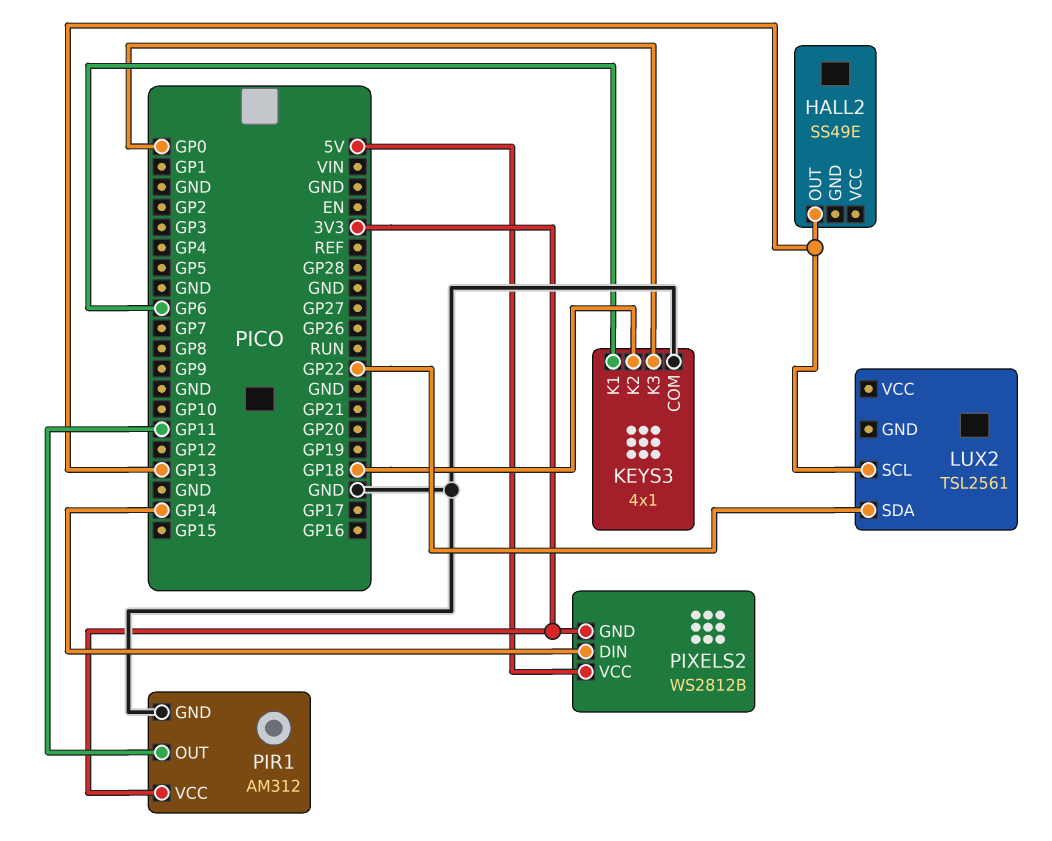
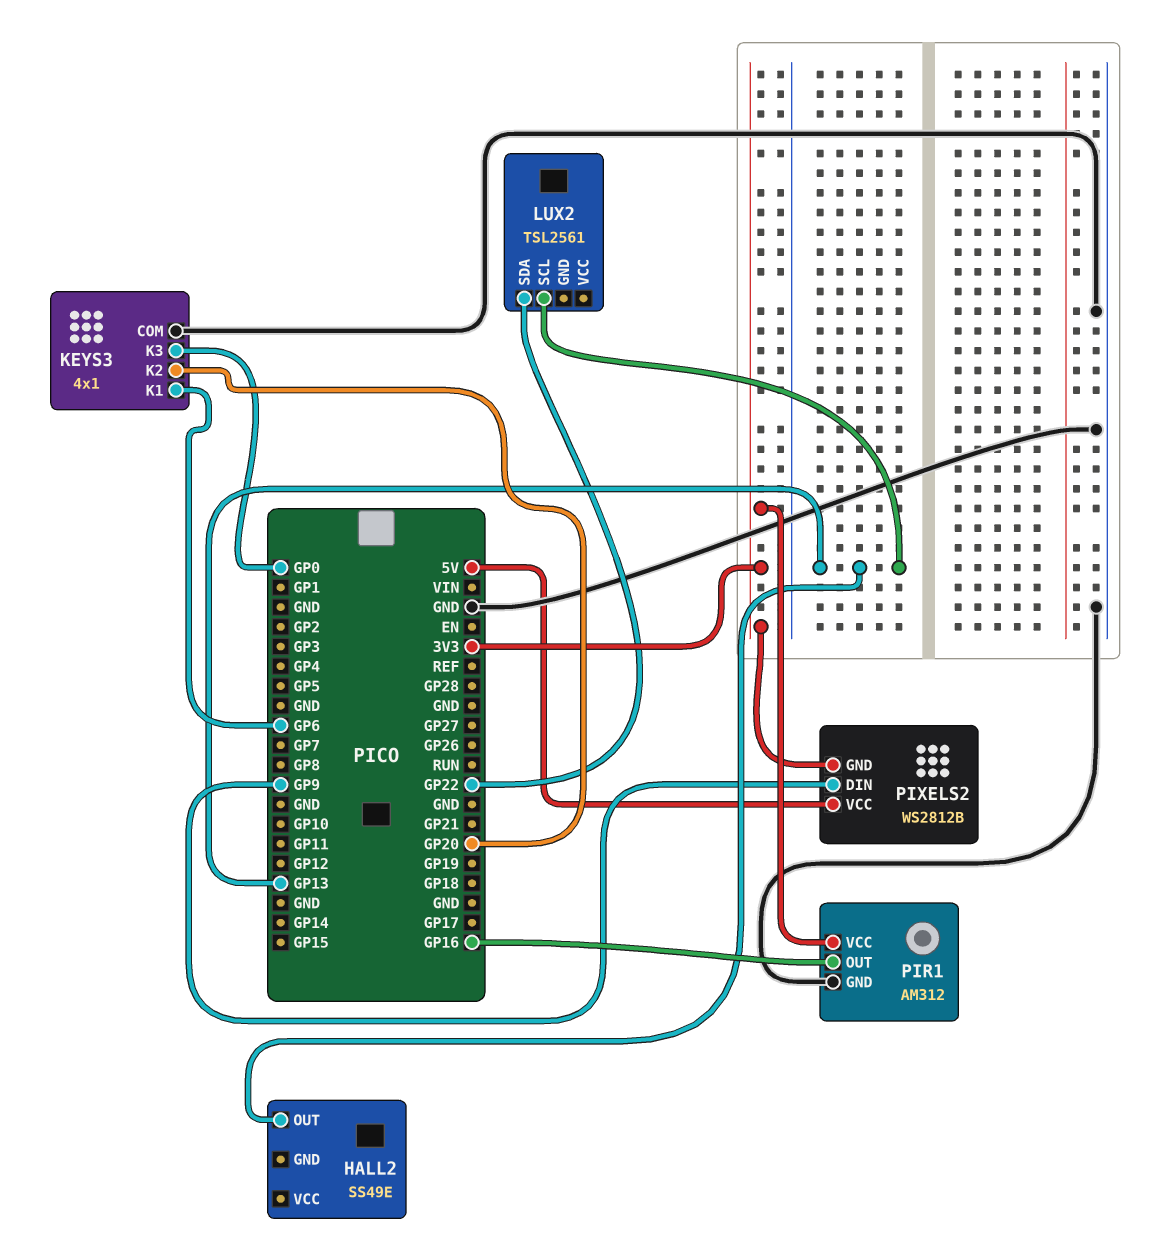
KEYS3 pin K2: GP18 -> GP20
PIR1 pin OUT: GP11 -> GP16
PIXELS2 pin DIN: GP14 -> GP9

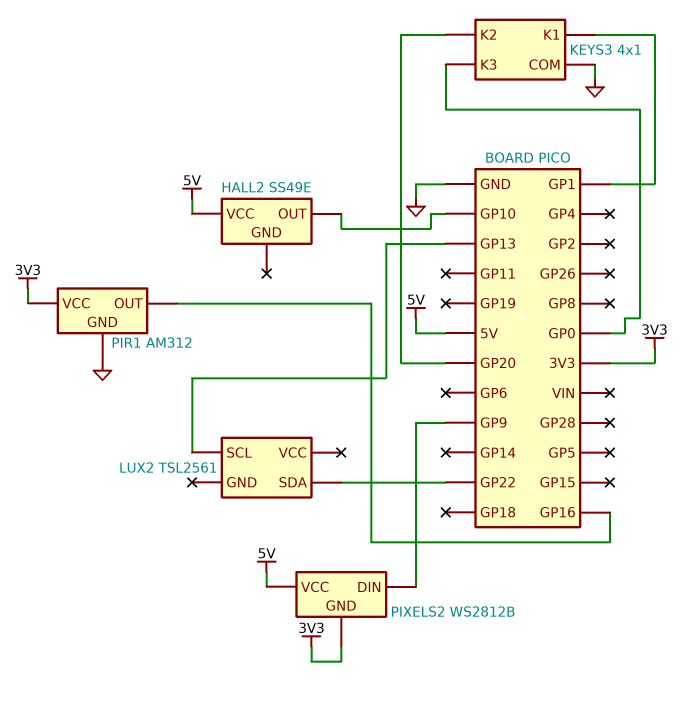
HALL2 pin OUT: GP13 -> GP10
HALL2 pin VCC: none -> 5V
KEYS3 pin K1: GP6 -> GP1

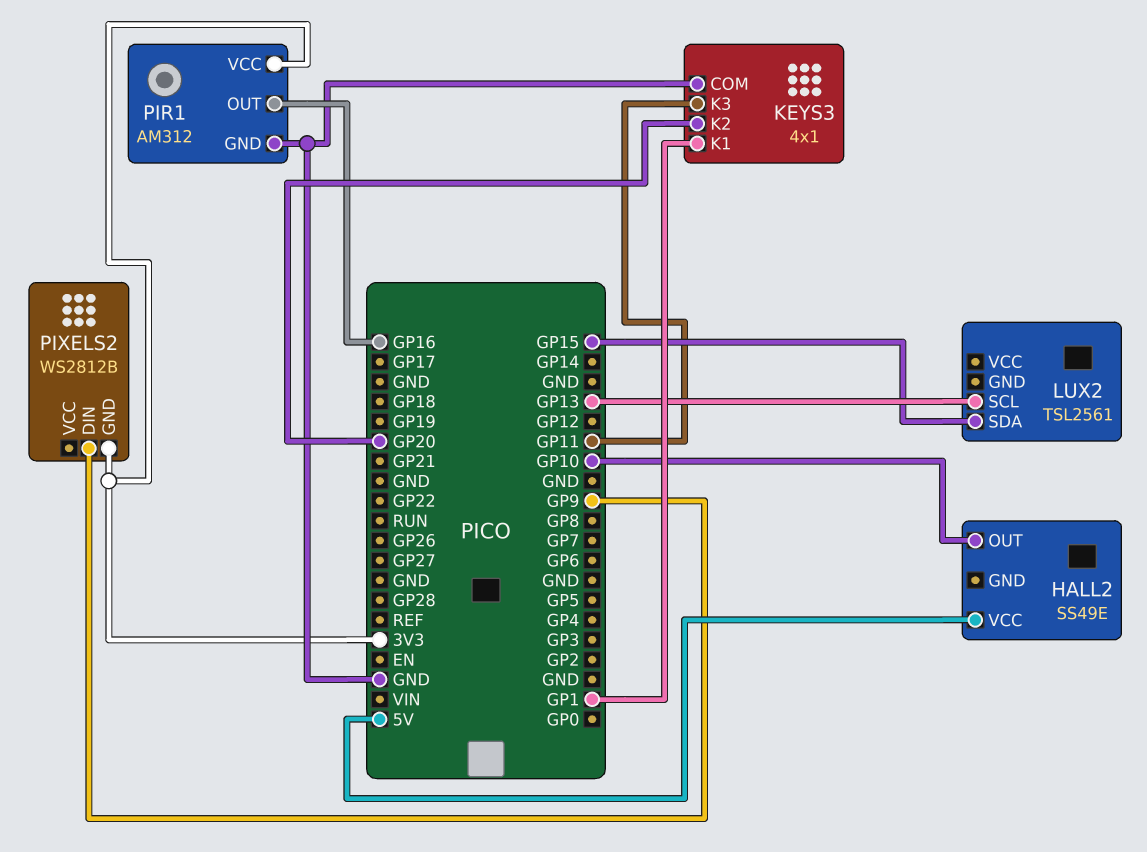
KEYS3 pin K3: GP0 -> GP11
LUX2 pin SDA: GP22 -> GP15
PIXELS2 pin VCC: 5V -> none

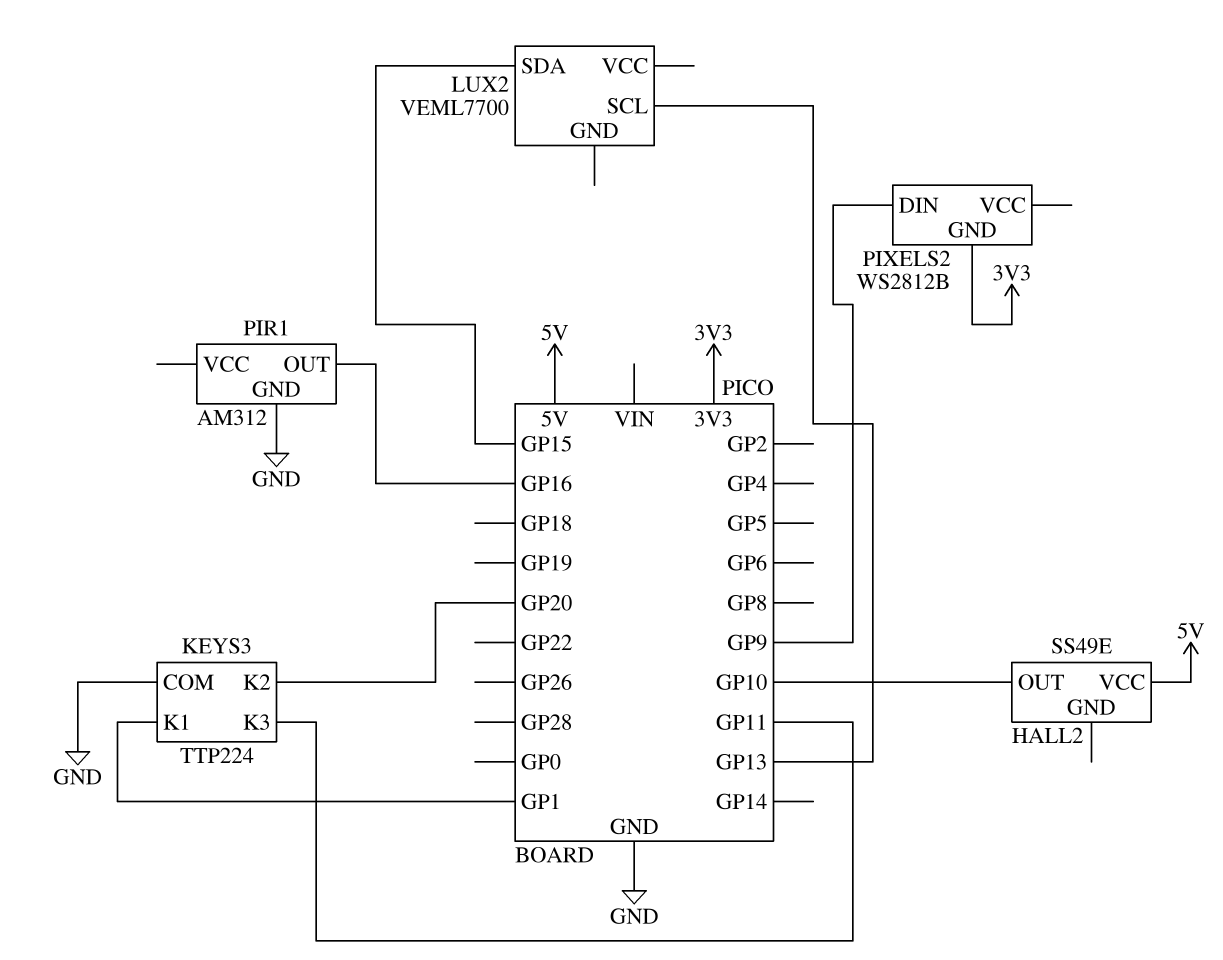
KEYS3: 4x1 -> TTP224
LUX2: TSL2561 -> VEML7700
PIR1 pin VCC: 3V3 -> none

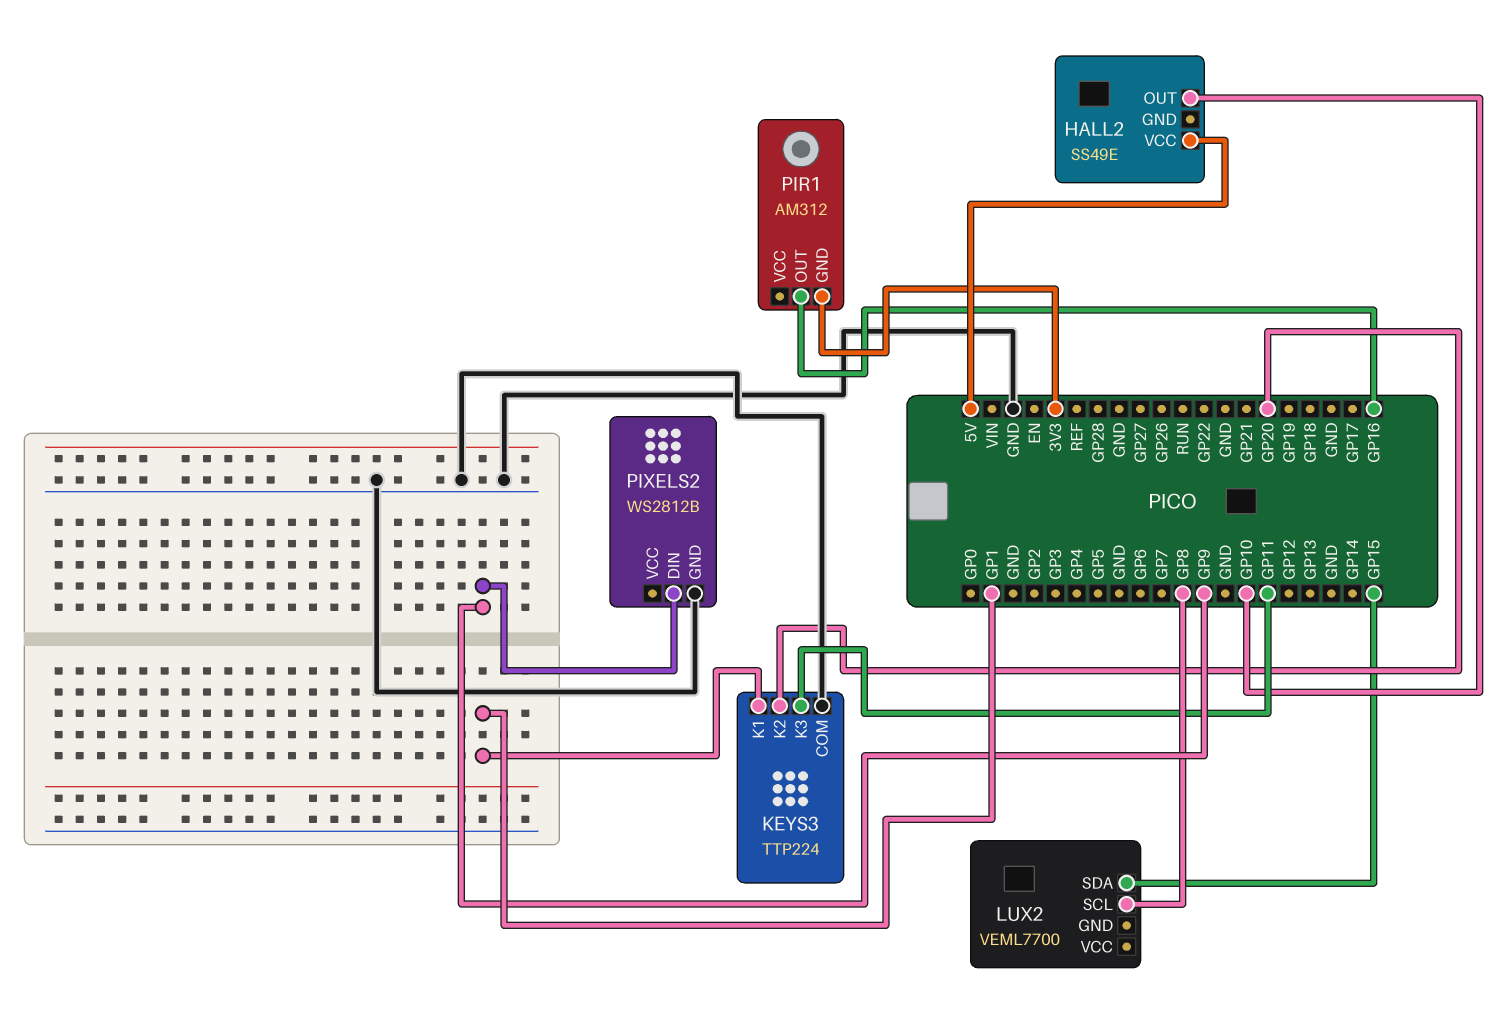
LUX2 pin SCL: GP13 -> GP8
PIR1 pin GND: GND -> 3V3
PIXELS2 pin GND: 3V3 -> GND

